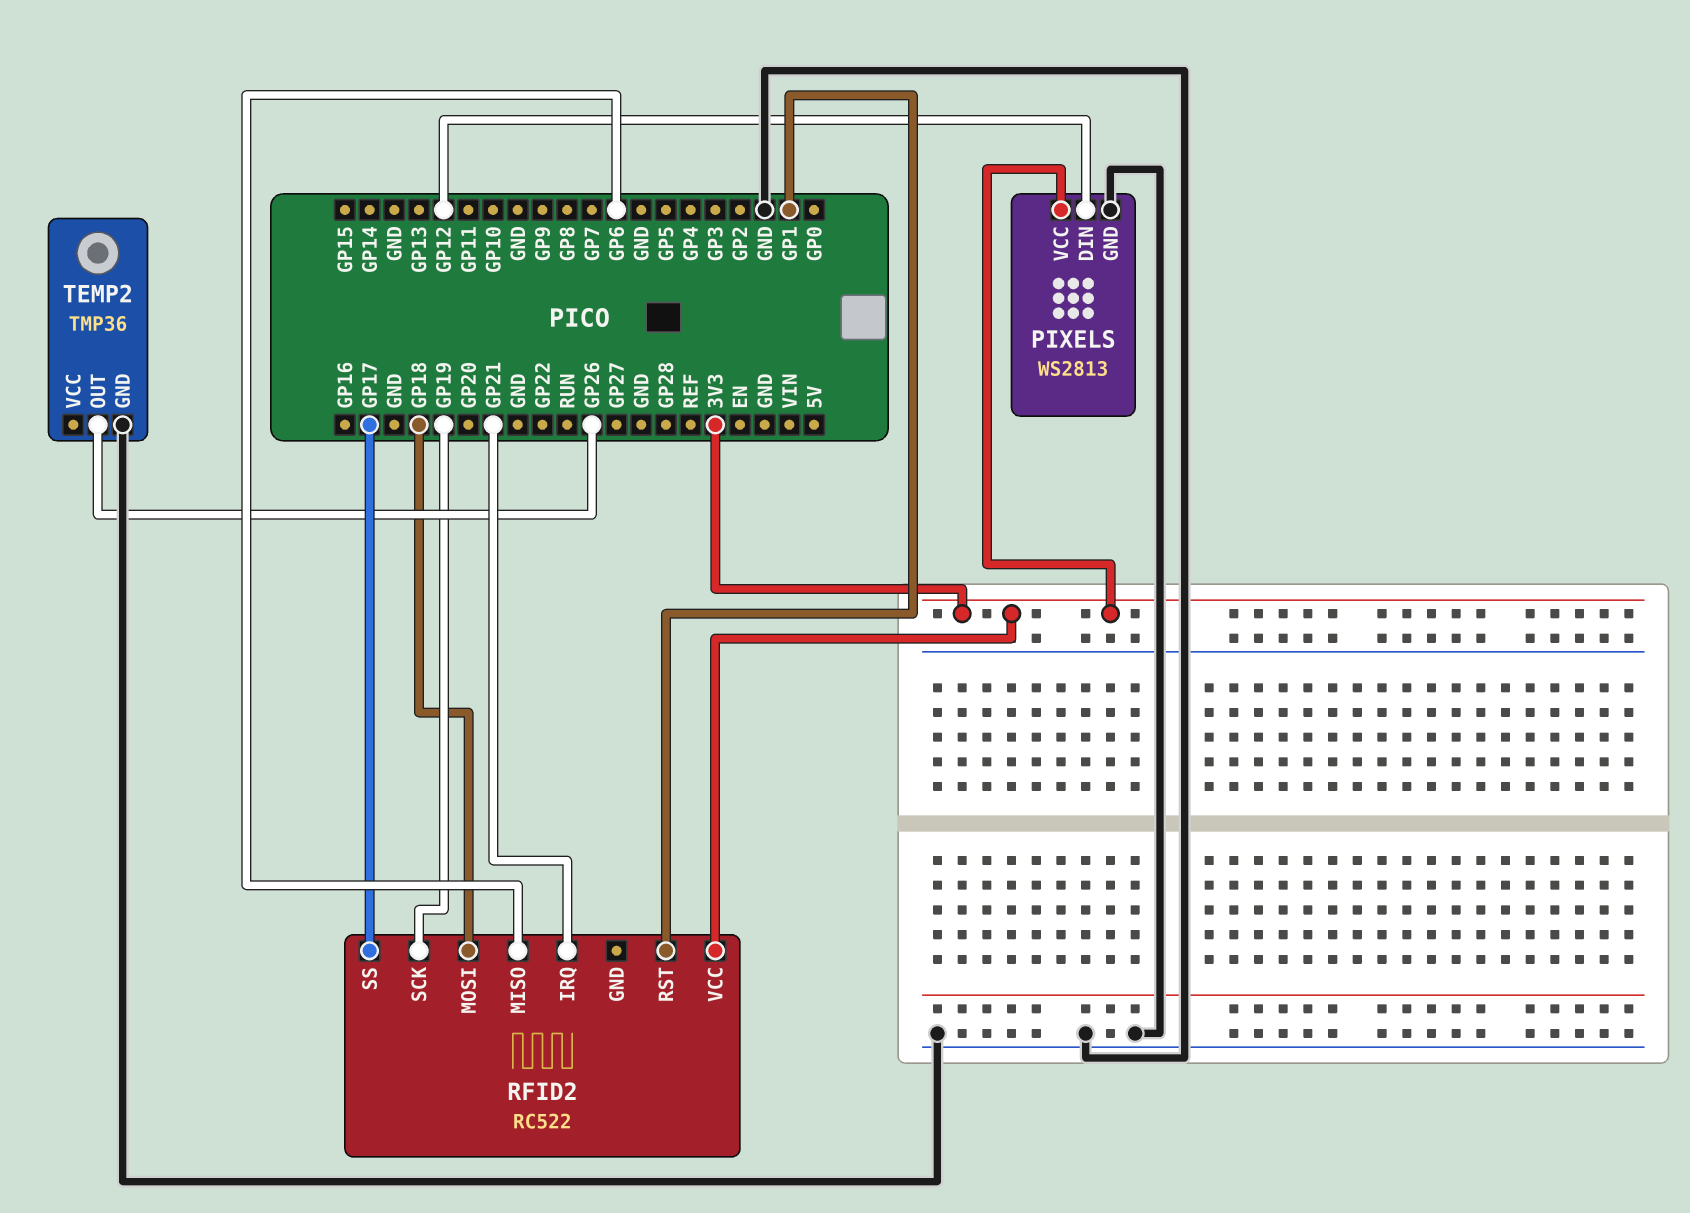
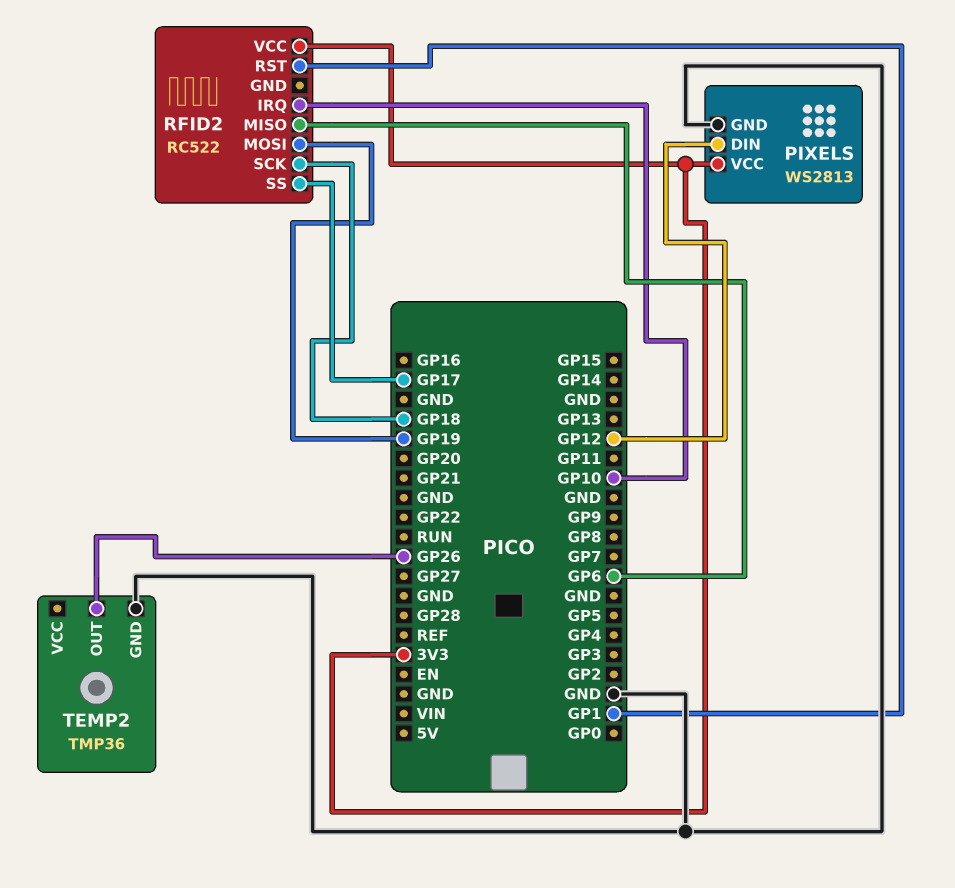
RFID2 pin IRQ: GP21 -> GP10
RFID2 pin MOSI: GP18 -> GP19
RFID2 pin SCK: GP19 -> GP18

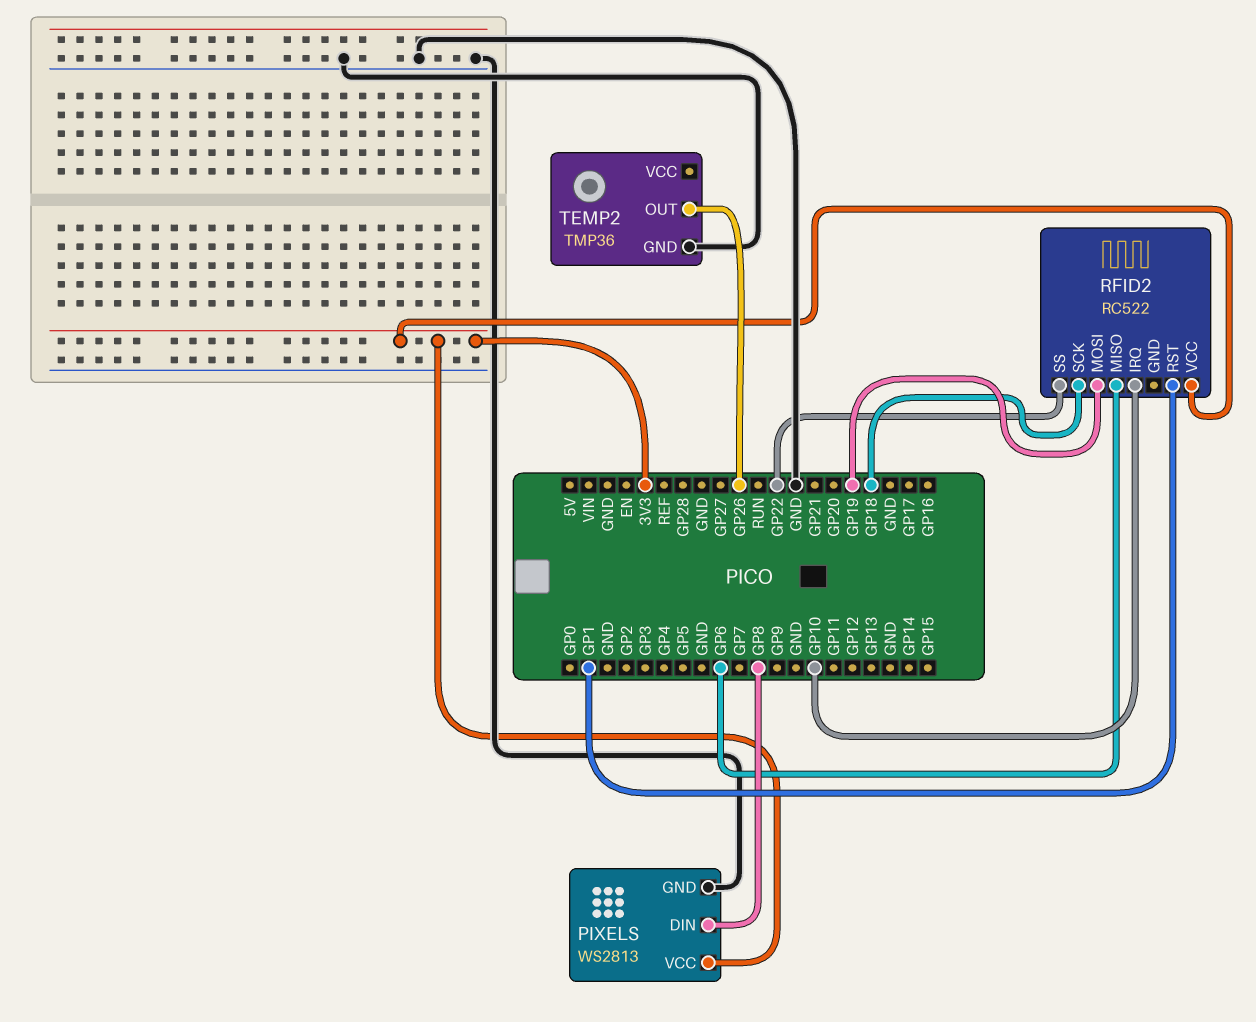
PIXELS pin DIN: GP12 -> GP8
RFID2 pin SS: GP17 -> GP22

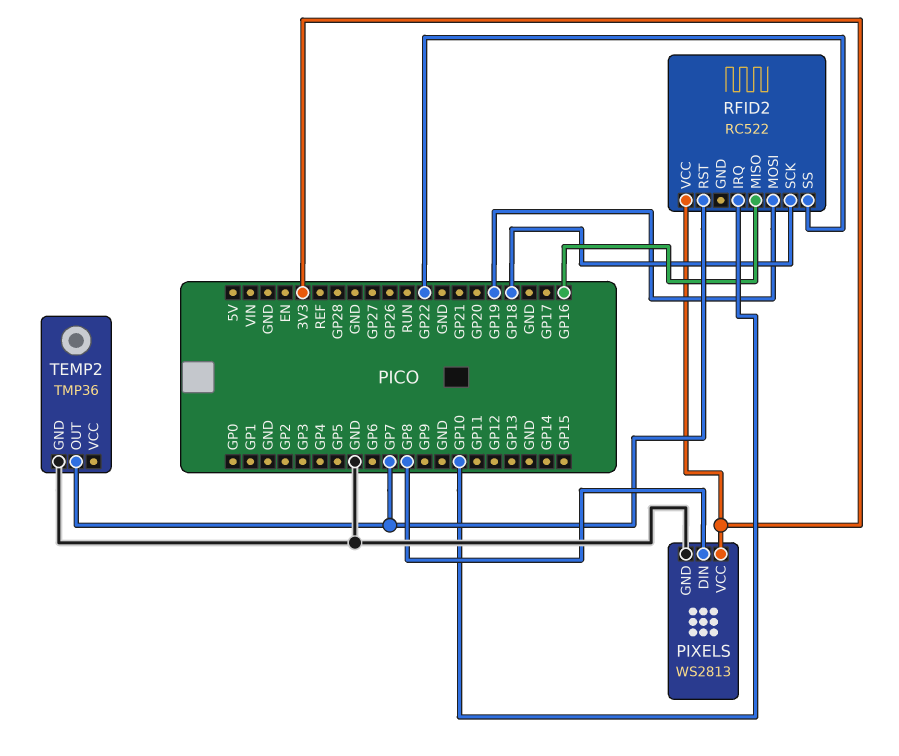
RFID2 pin MISO: GP6 -> GP16
RFID2 pin RST: GP1 -> GP7
TEMP2 pin OUT: GP26 -> GP7

